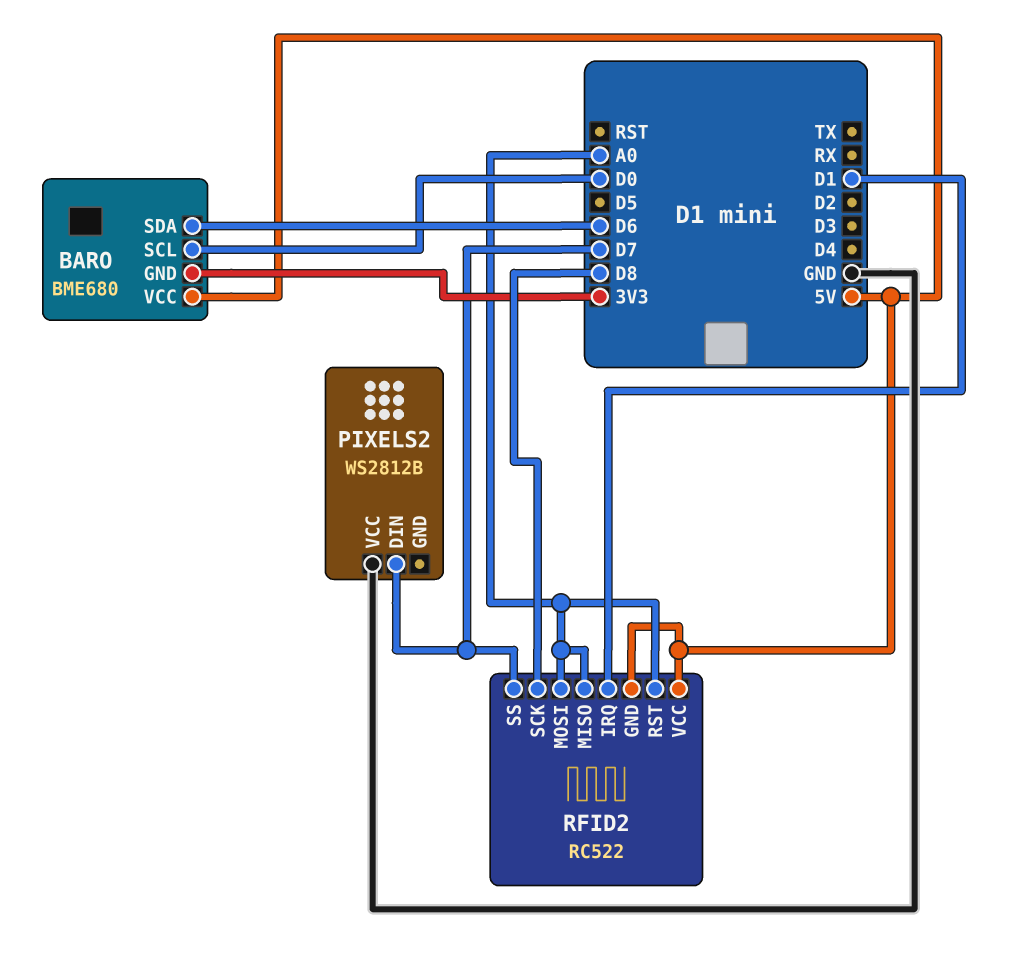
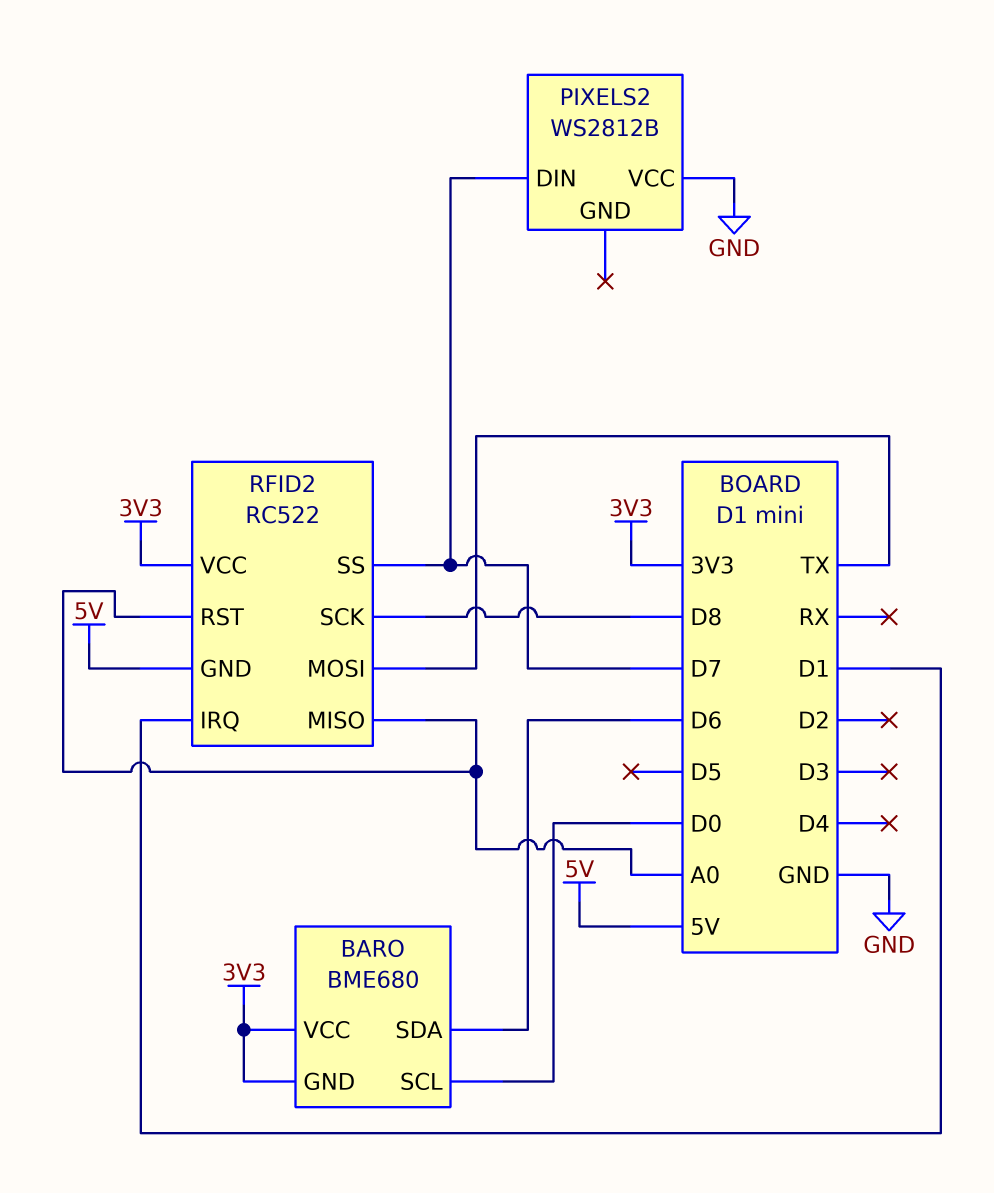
BARO pin VCC: 5V -> 3V3
RFID2 pin MOSI: A0 -> TX
RFID2 pin VCC: 5V -> 3V3

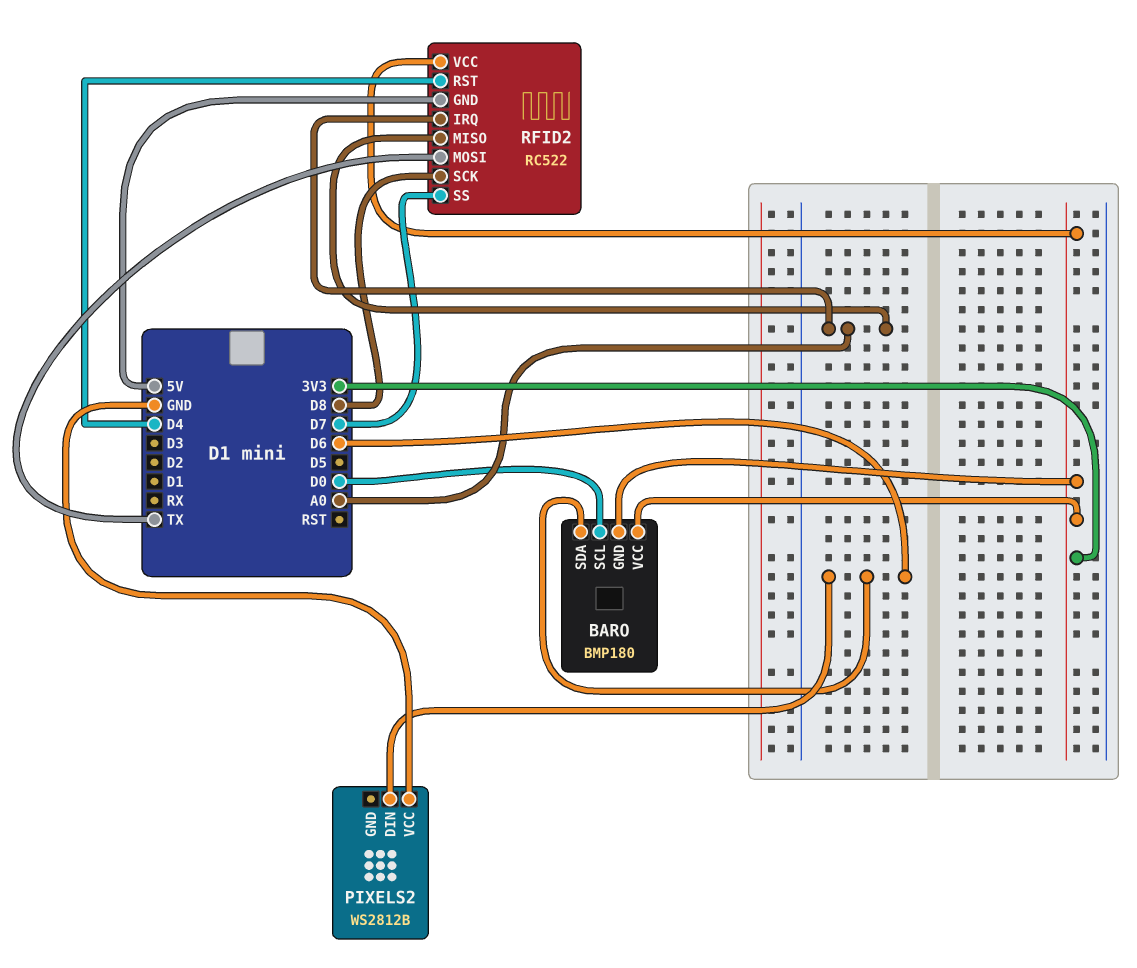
BARO: BME680 -> BMP180
PIXELS2 pin DIN: D7 -> D6
RFID2 pin IRQ: D1 -> A0
RFID2 pin RST: A0 -> D4

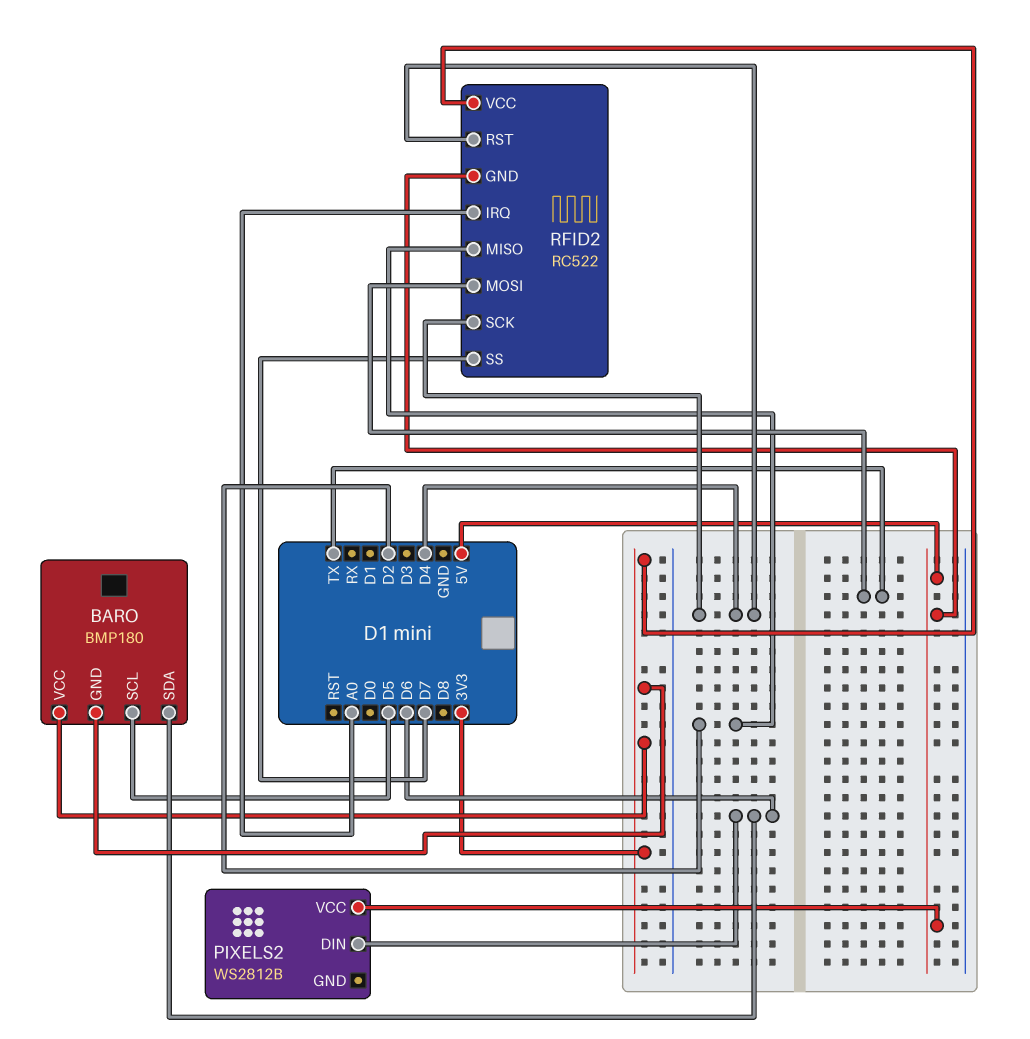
BARO pin SCL: D0 -> D5
PIXELS2 pin VCC: GND -> 5V
RFID2 pin MISO: A0 -> D2
RFID2 pin SCK: D8 -> D4

